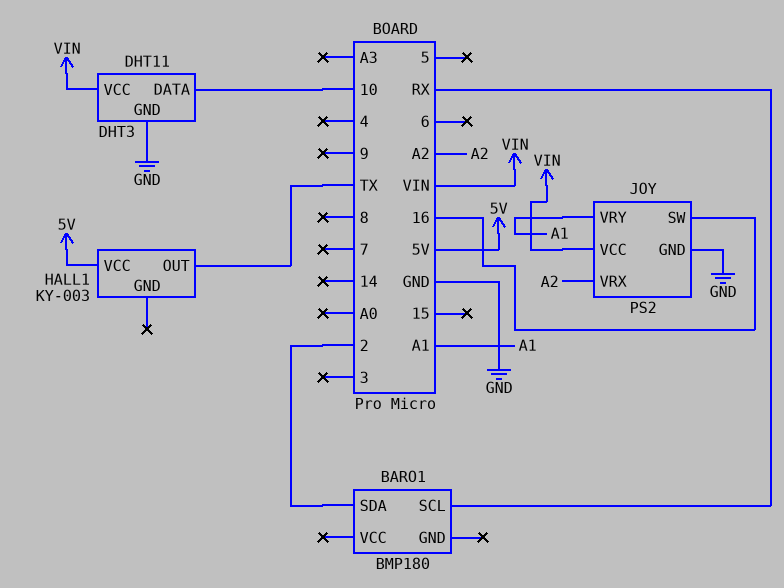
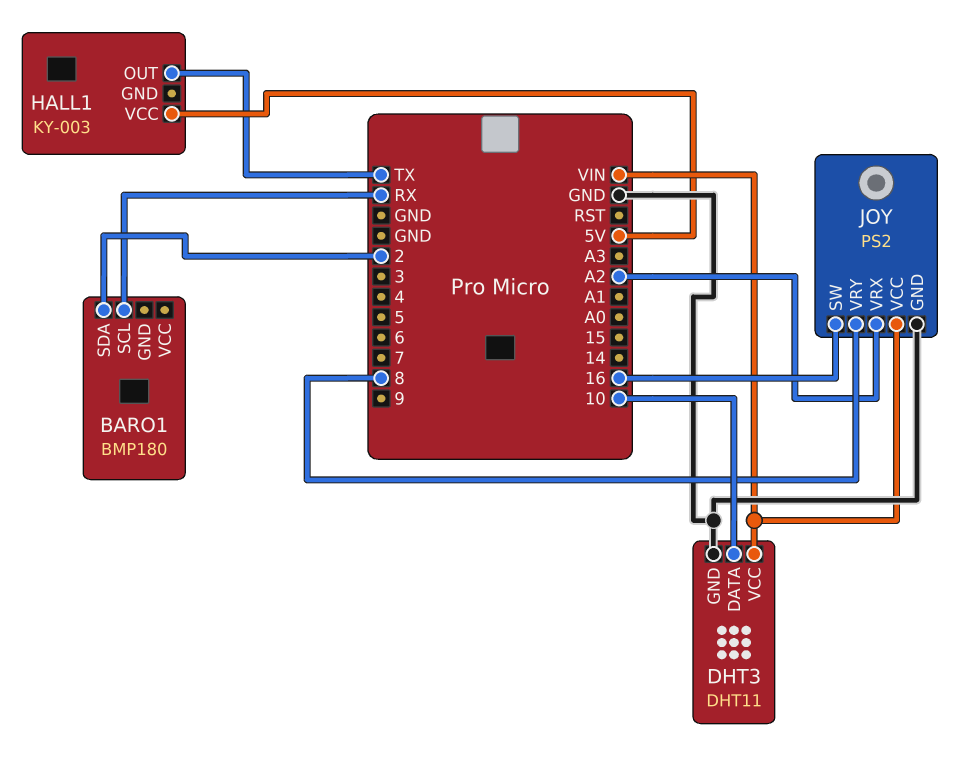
JOY pin VRY: A1 -> 8

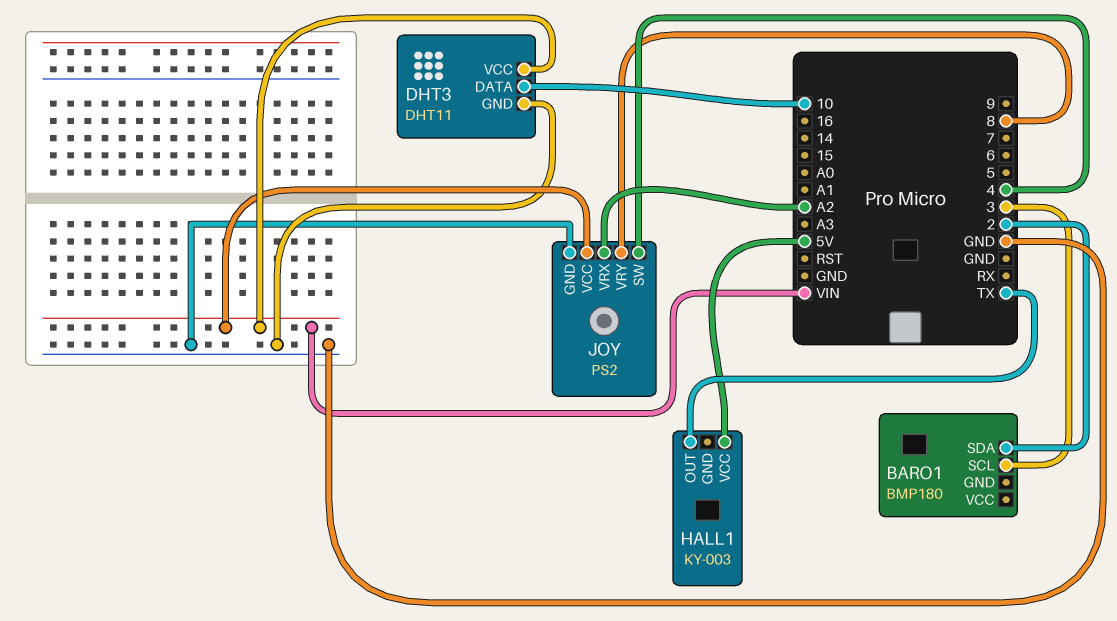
BARO1 pin SCL: RX -> 3
JOY pin SW: 16 -> 4

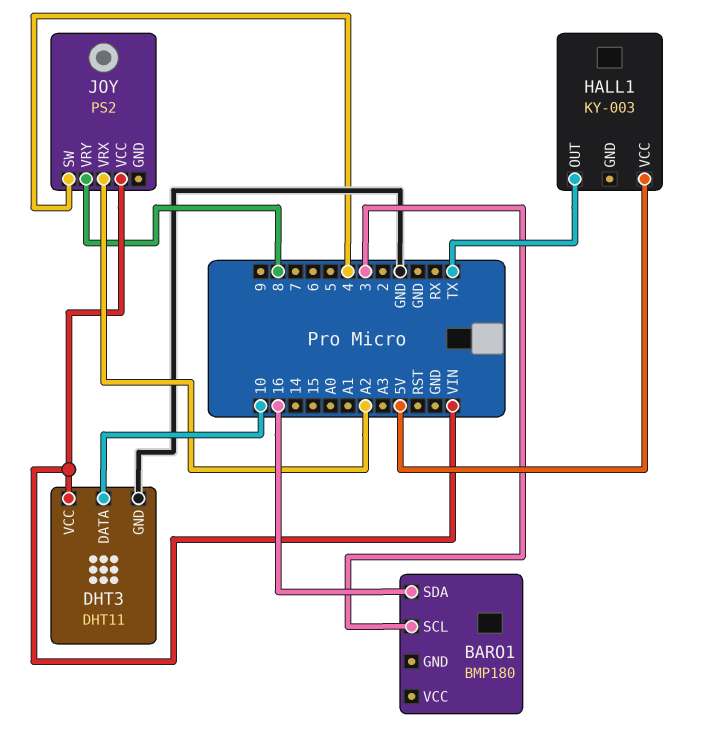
BARO1 pin SDA: 2 -> 16
JOY pin GND: GND -> none

